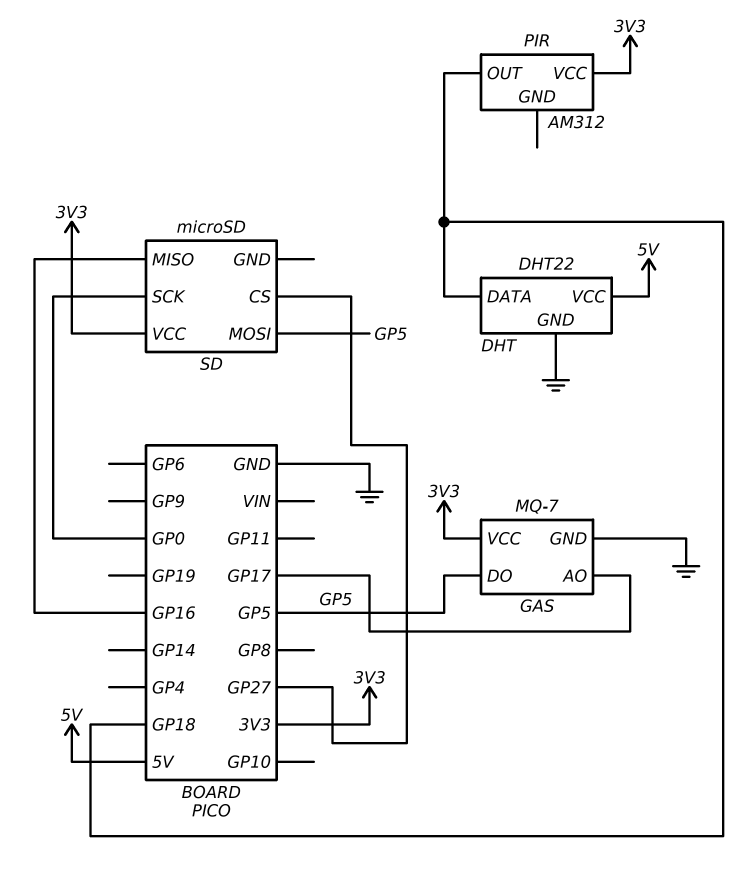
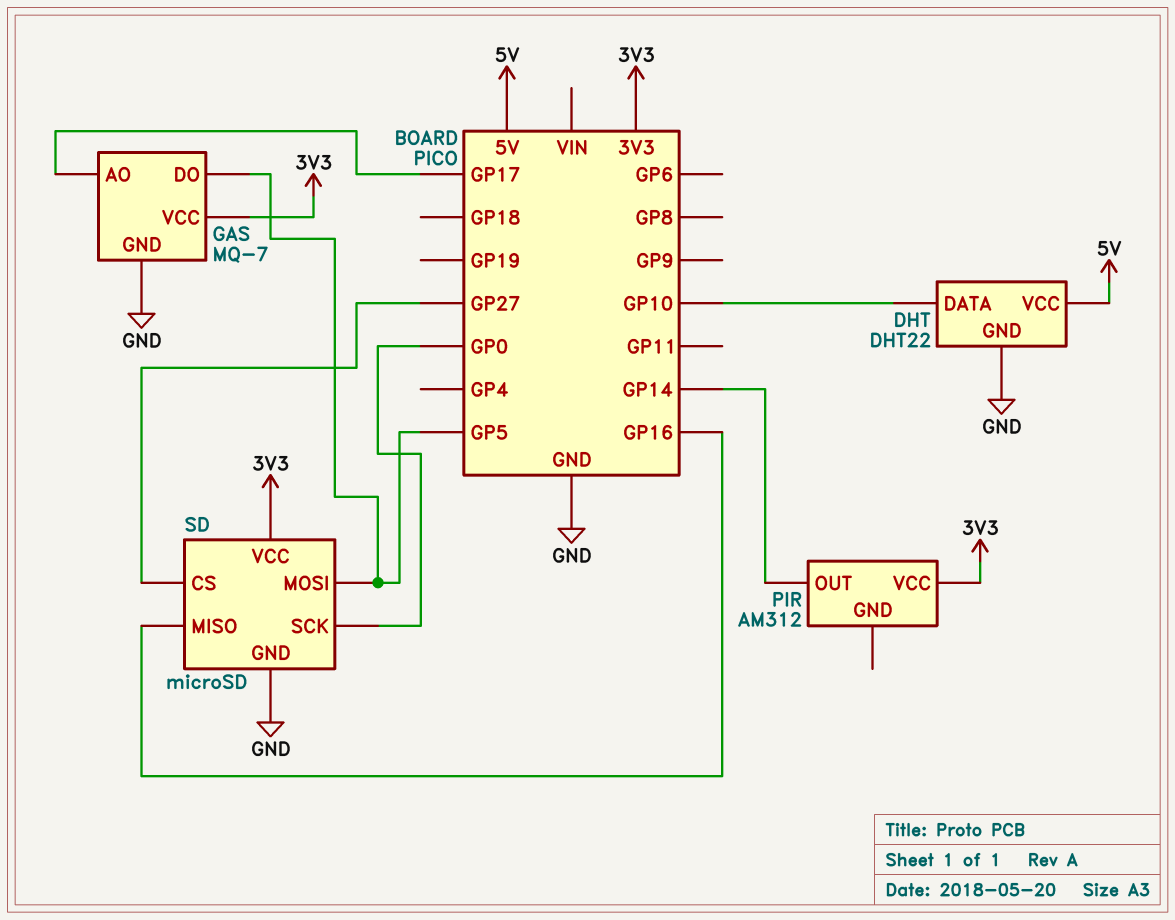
DHT pin DATA: GP18 -> GP10
PIR pin OUT: GP18 -> GP14
SD pin GND: none -> GND

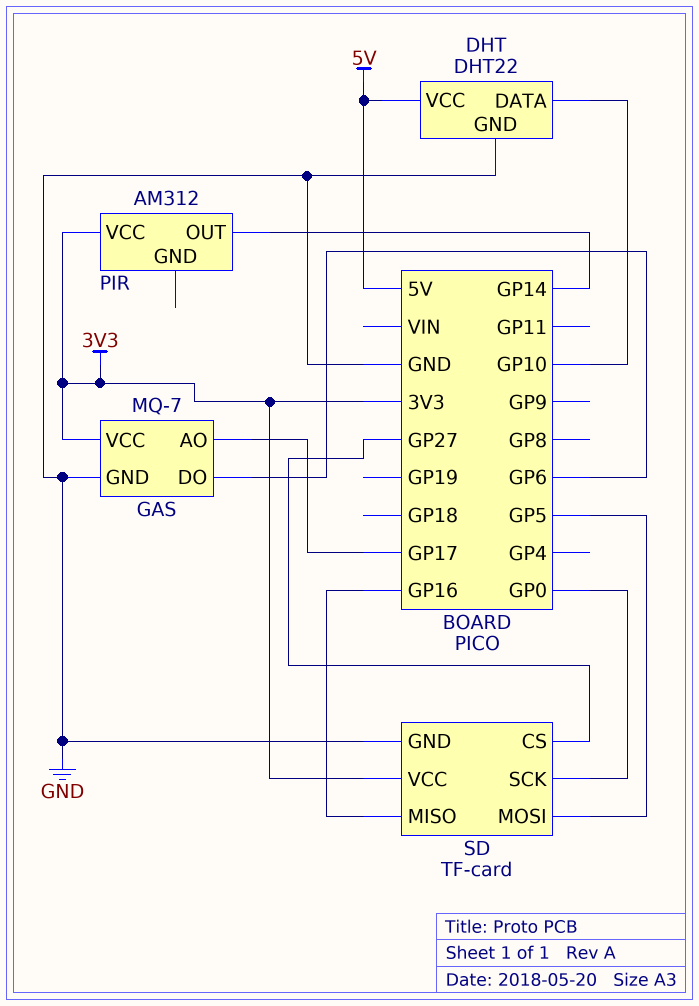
GAS pin DO: GP5 -> GP6
SD: microSD -> TF-card

